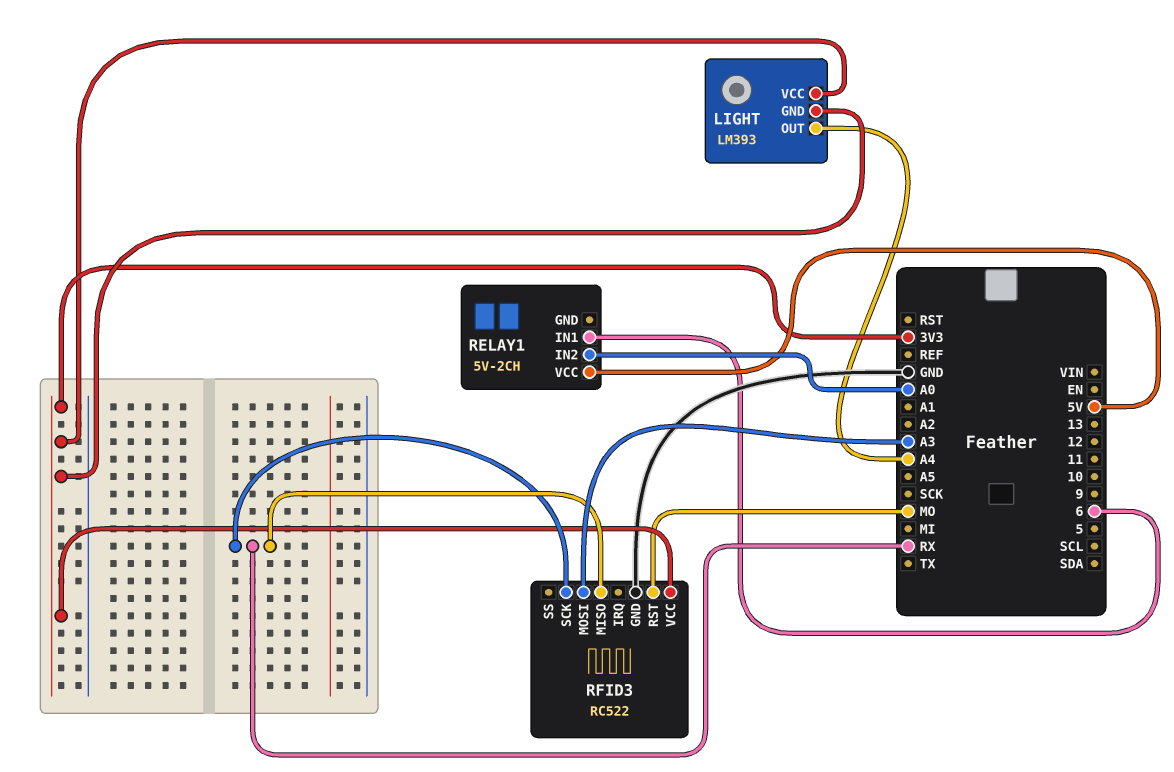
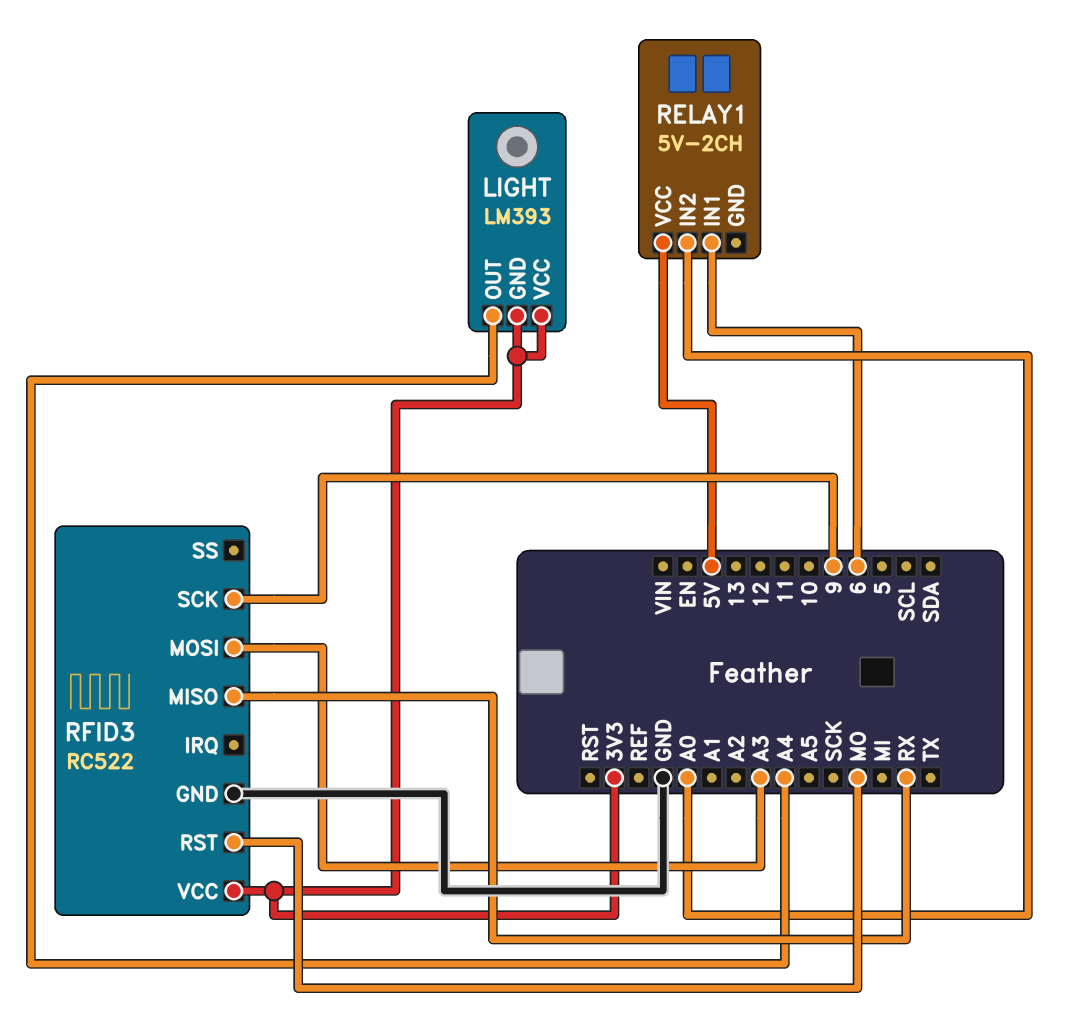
RFID3 pin SCK: RX -> 9

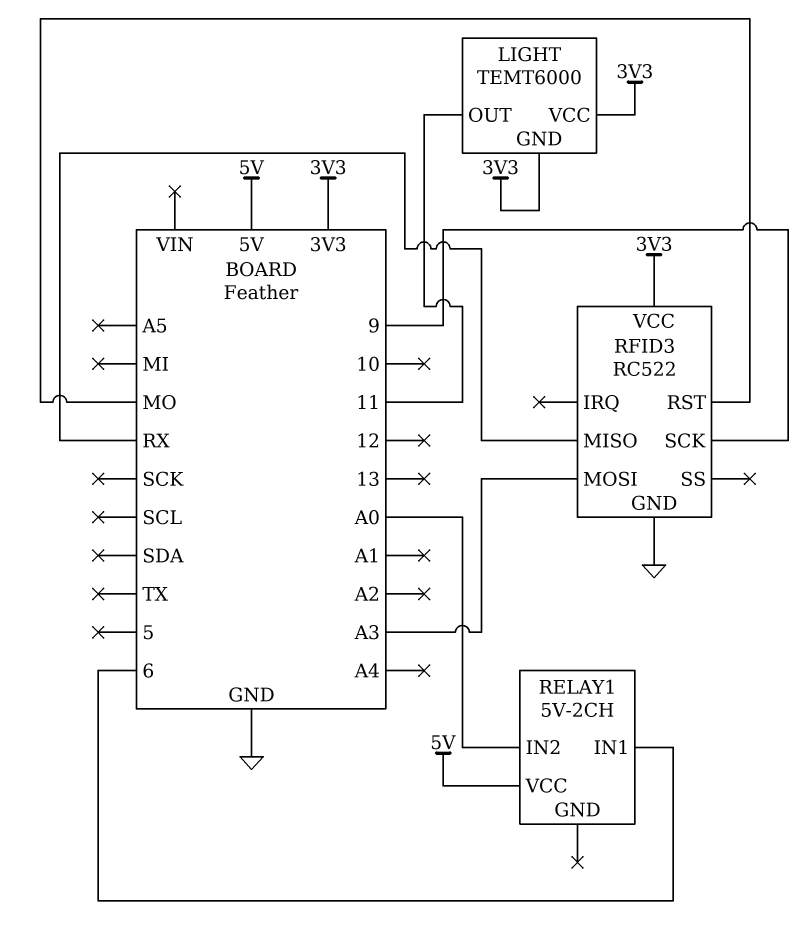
LIGHT: LM393 -> TEMT6000
LIGHT pin OUT: A4 -> 11

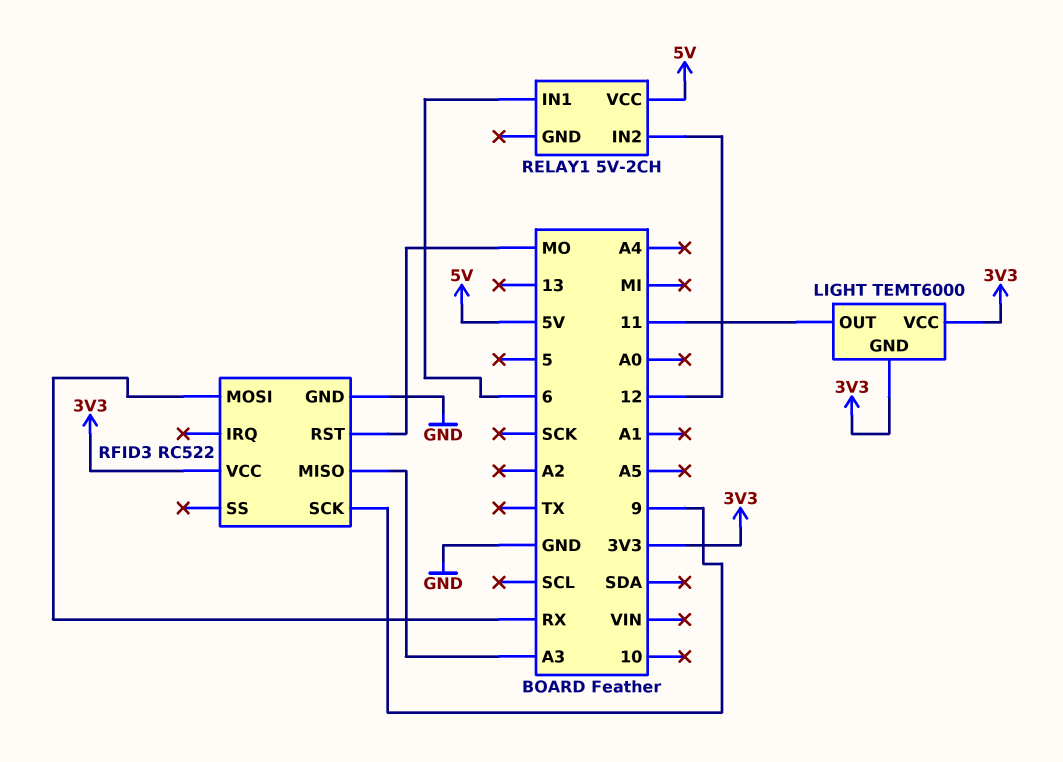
RELAY1 pin IN2: A0 -> 12
RFID3 pin MISO: RX -> A3
RFID3 pin MOSI: A3 -> RX

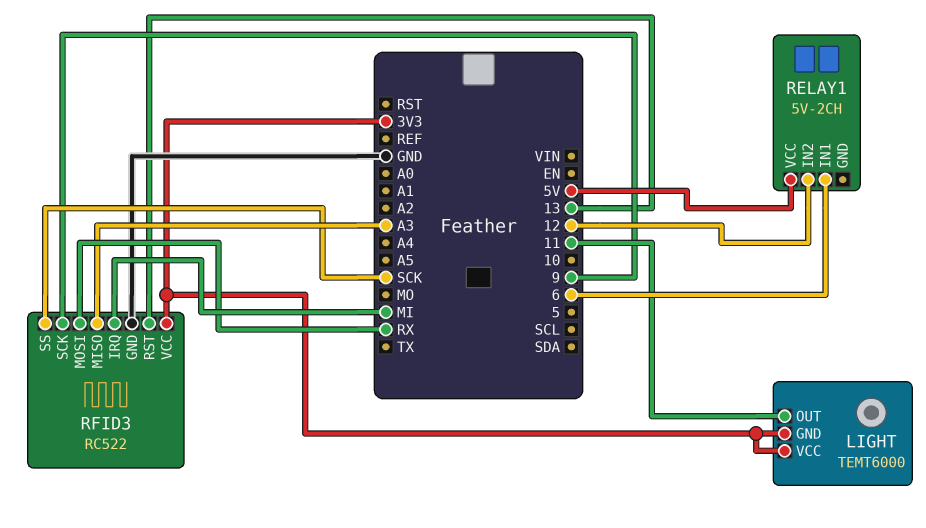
RFID3 pin IRQ: none -> MI
RFID3 pin RST: MO -> 13
RFID3 pin SS: none -> SCK

